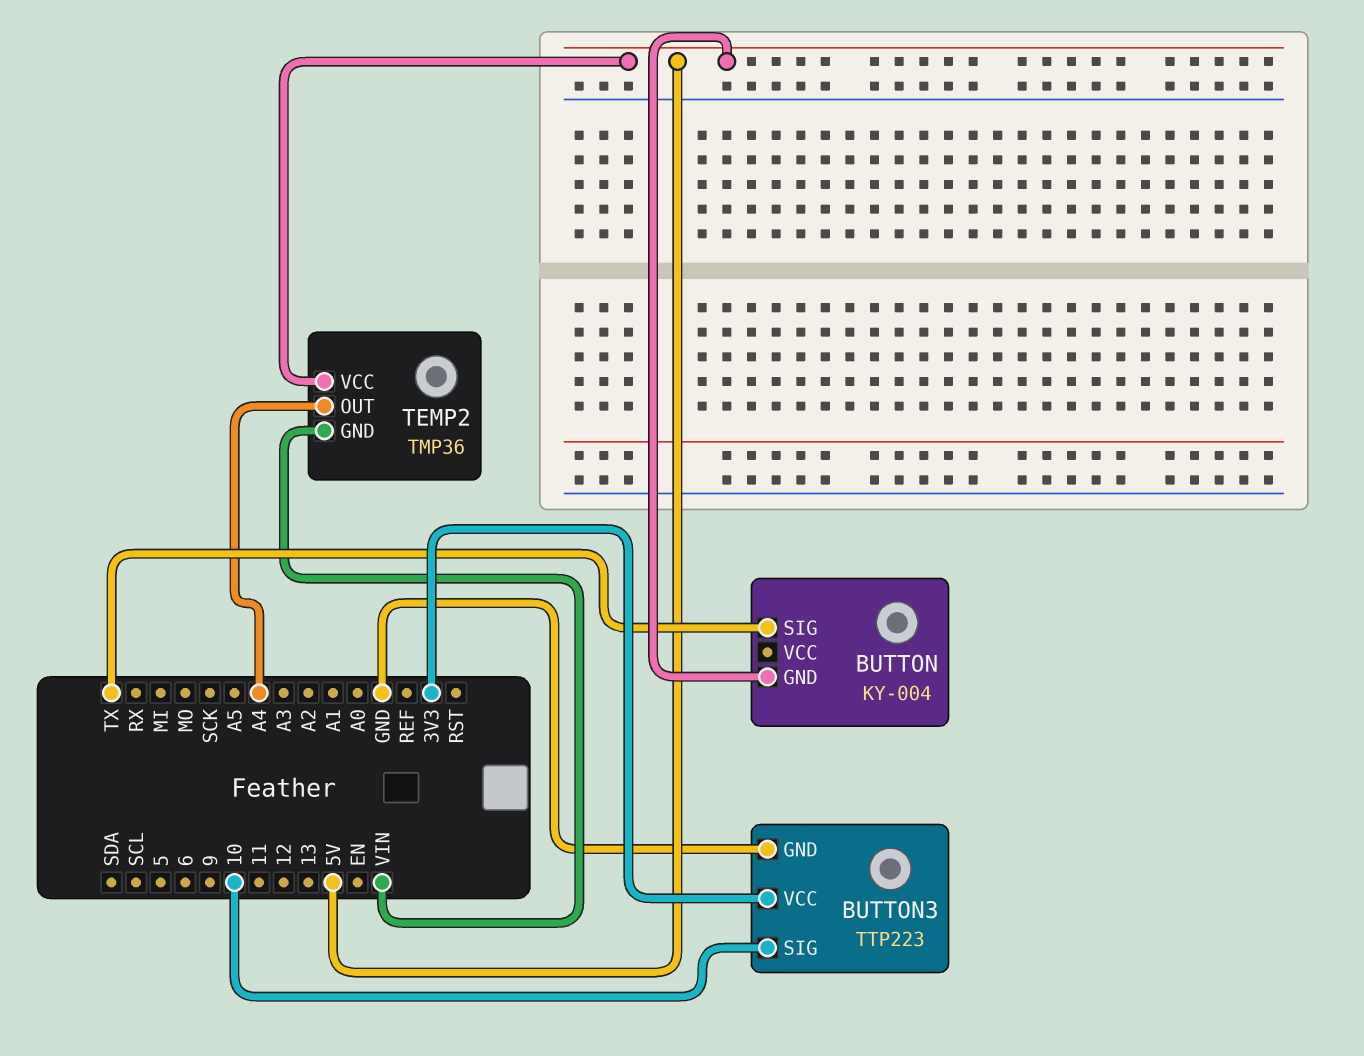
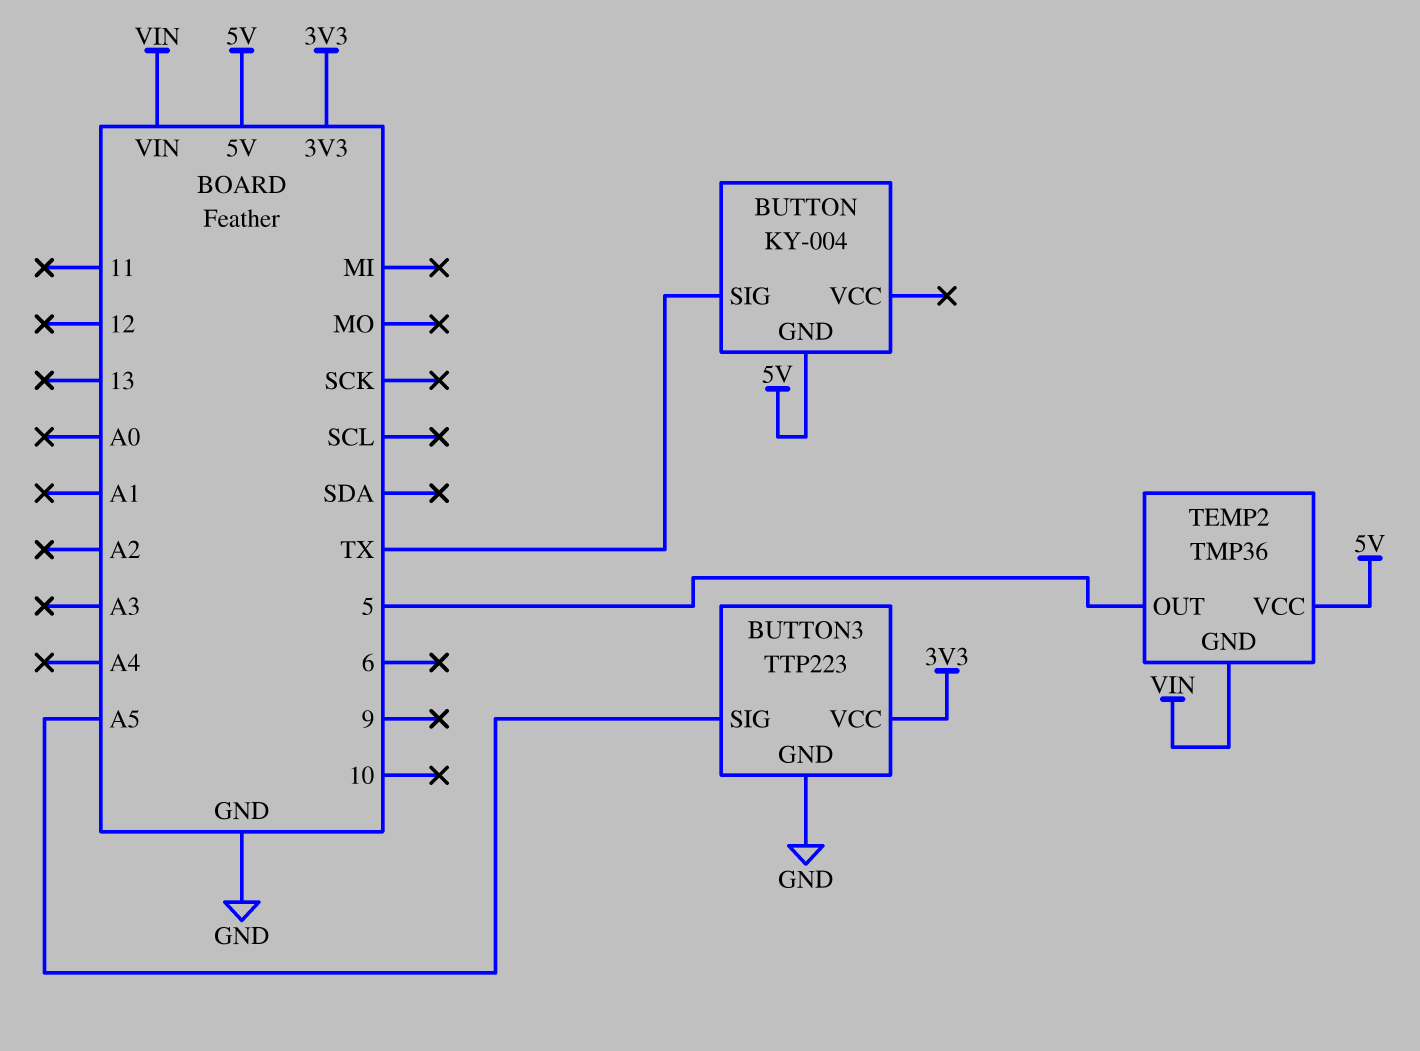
BUTTON3 pin SIG: 10 -> A5
TEMP2 pin OUT: A4 -> 5

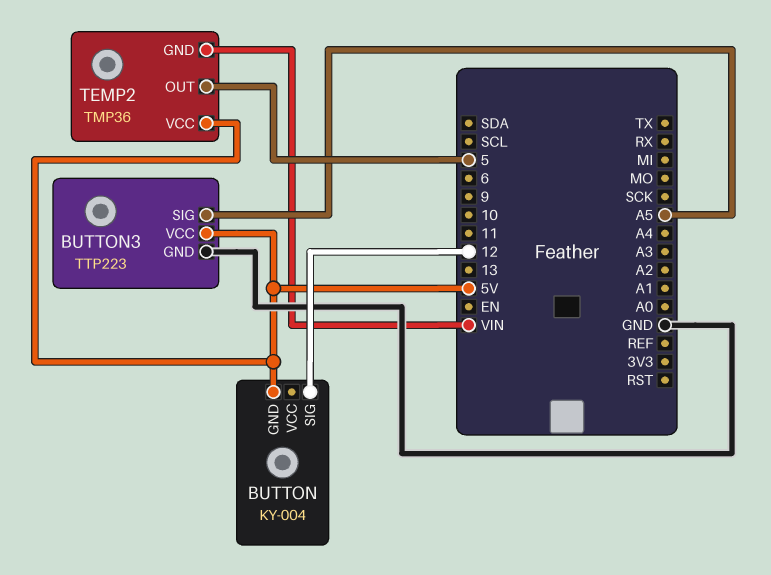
BUTTON pin SIG: TX -> 12
BUTTON3 pin VCC: 3V3 -> 5V

